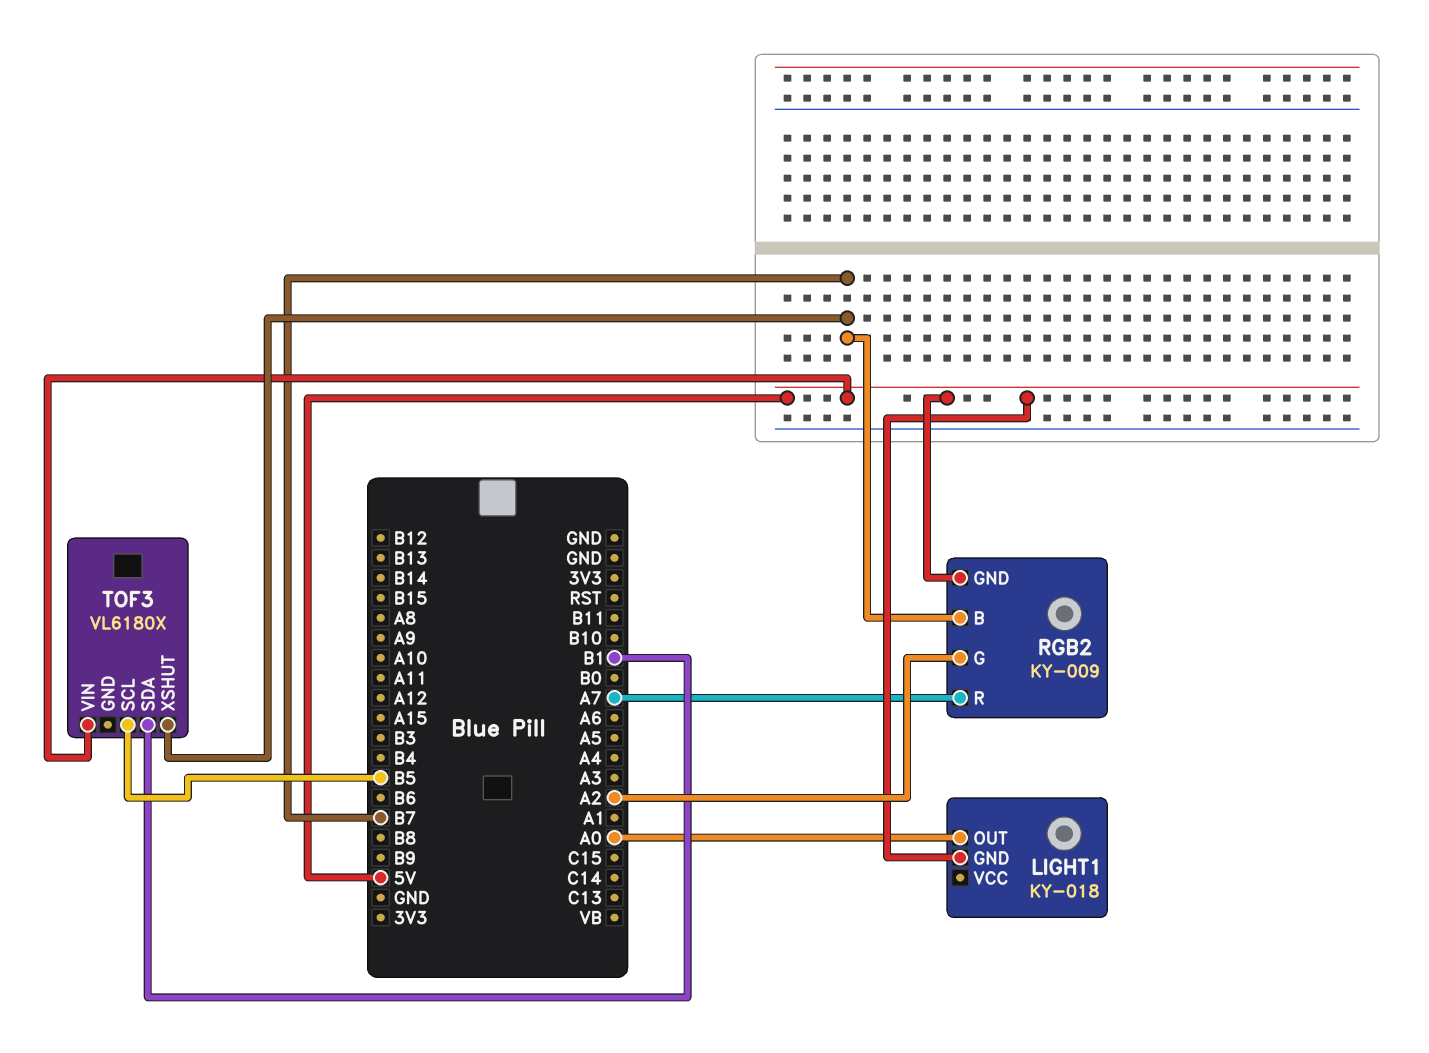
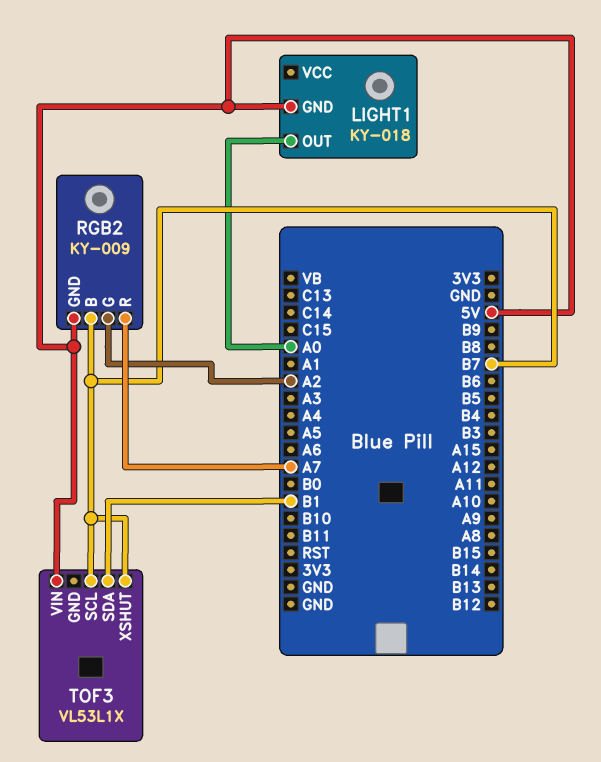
TOF3: VL6180X -> VL53L1X
TOF3 pin SCL: B5 -> B7

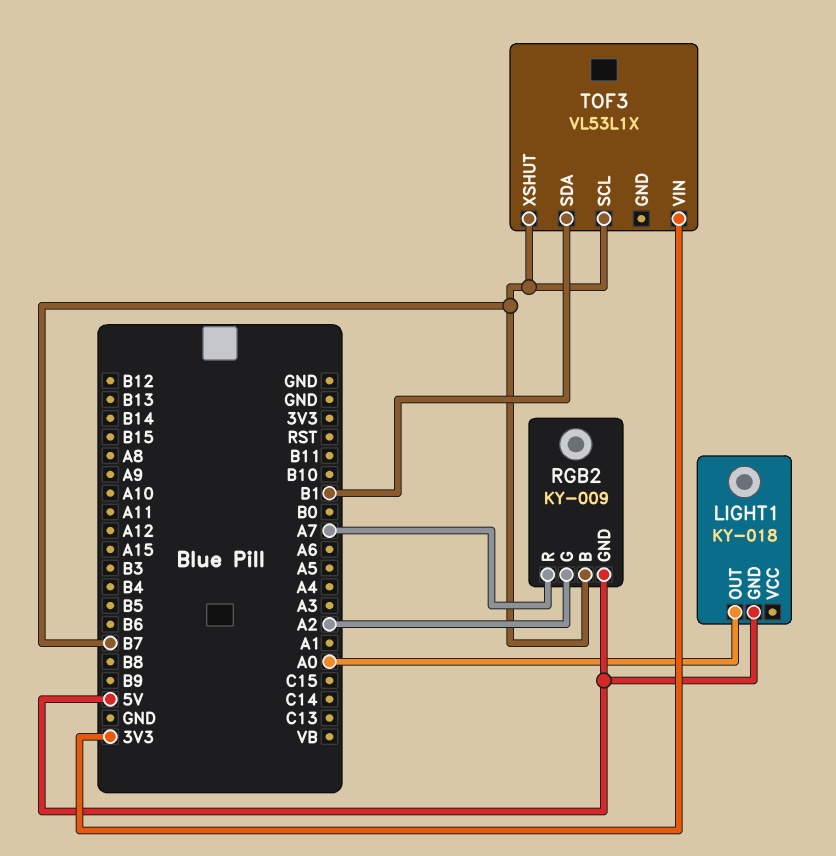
TOF3 pin VIN: 5V -> 3V3

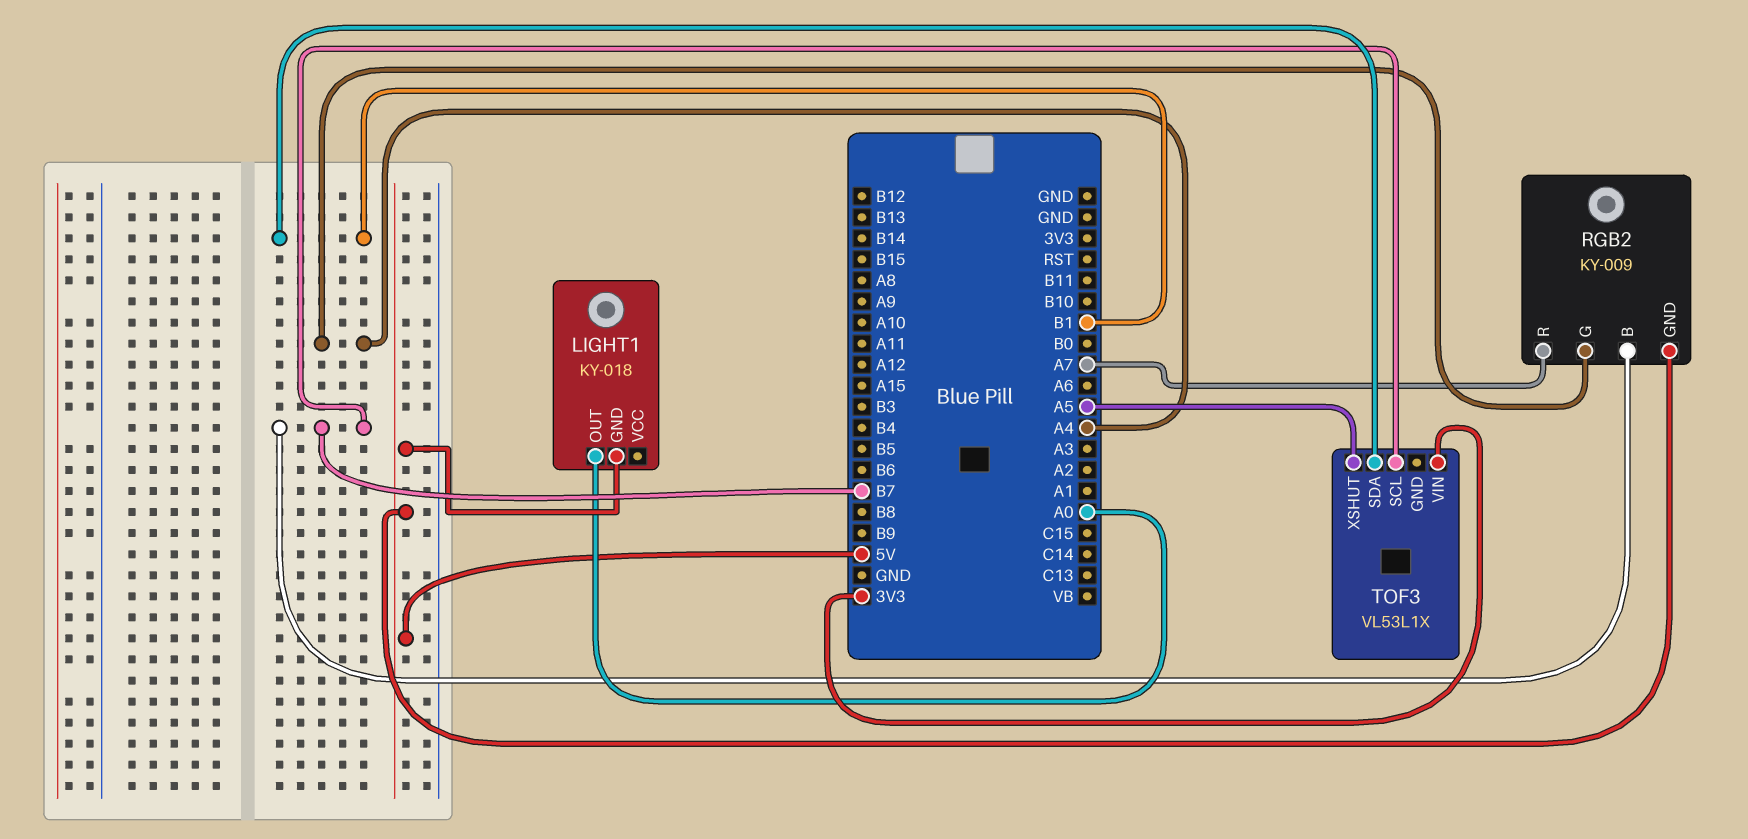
RGB2 pin G: A2 -> A4
TOF3 pin XSHUT: B7 -> A5

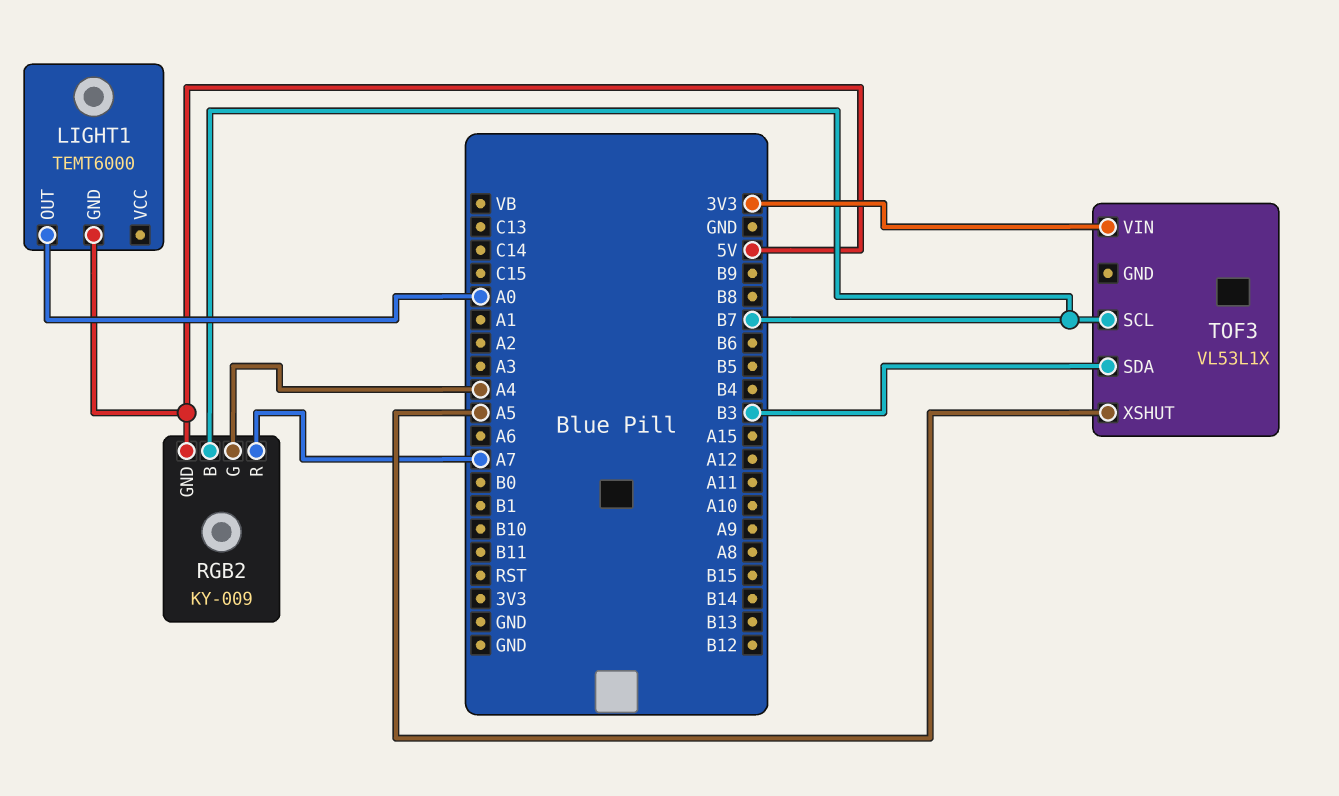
LIGHT1: KY-018 -> TEMT6000
TOF3 pin SDA: B1 -> B3

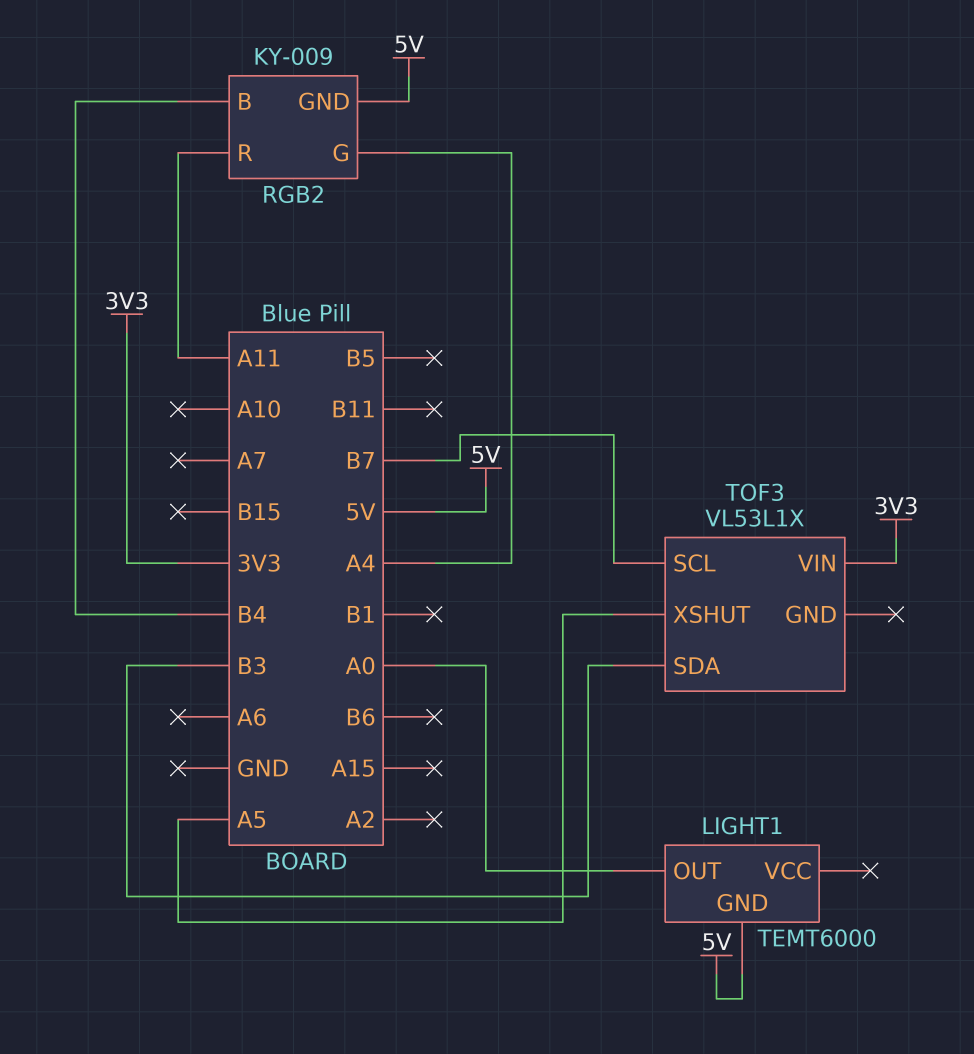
RGB2 pin B: B7 -> B4
RGB2 pin R: A7 -> A11

